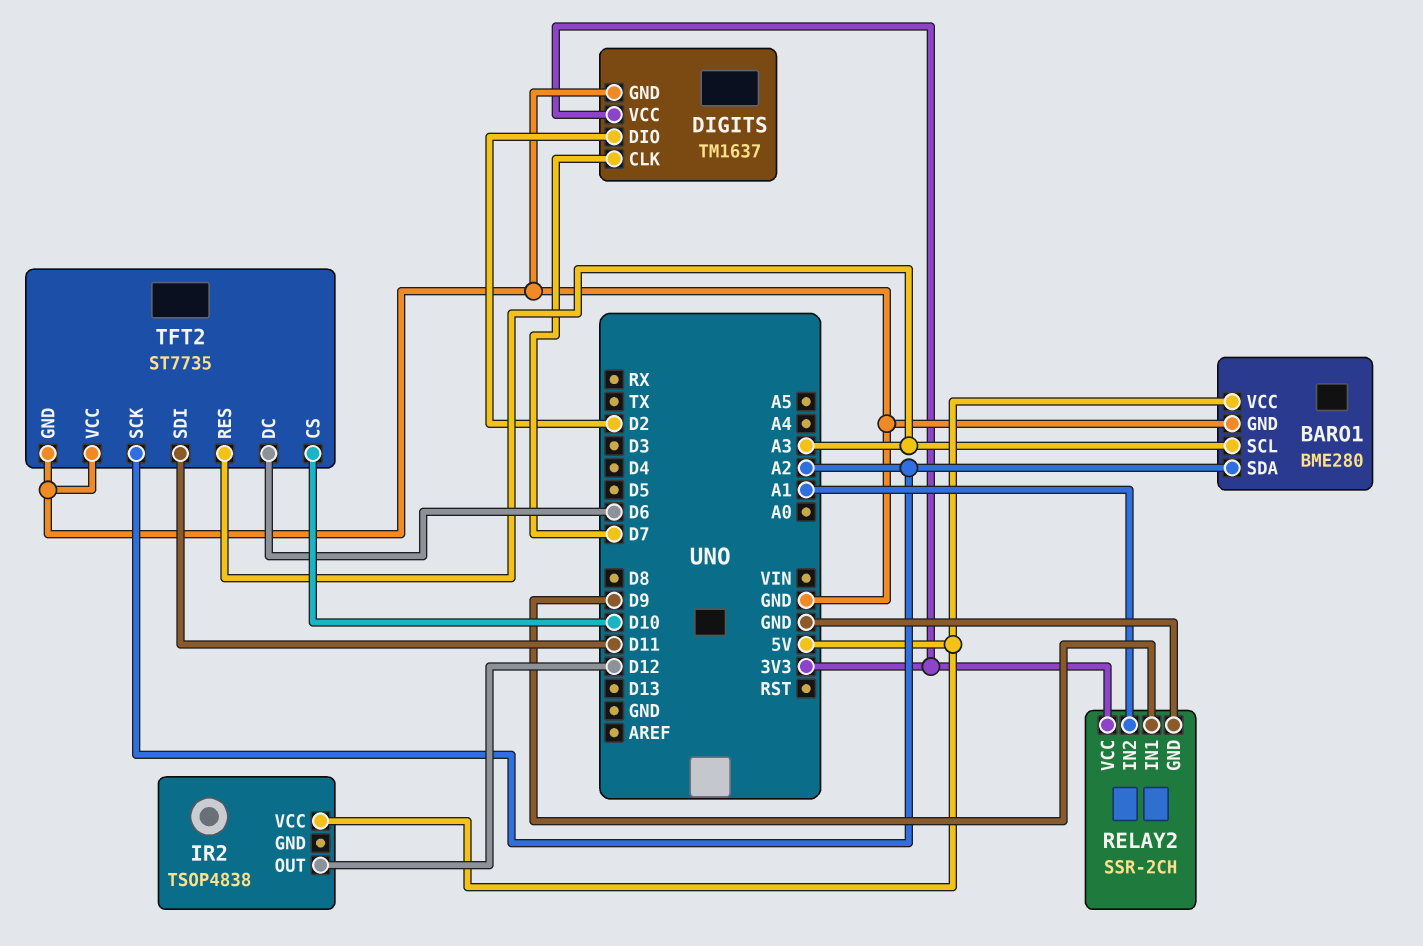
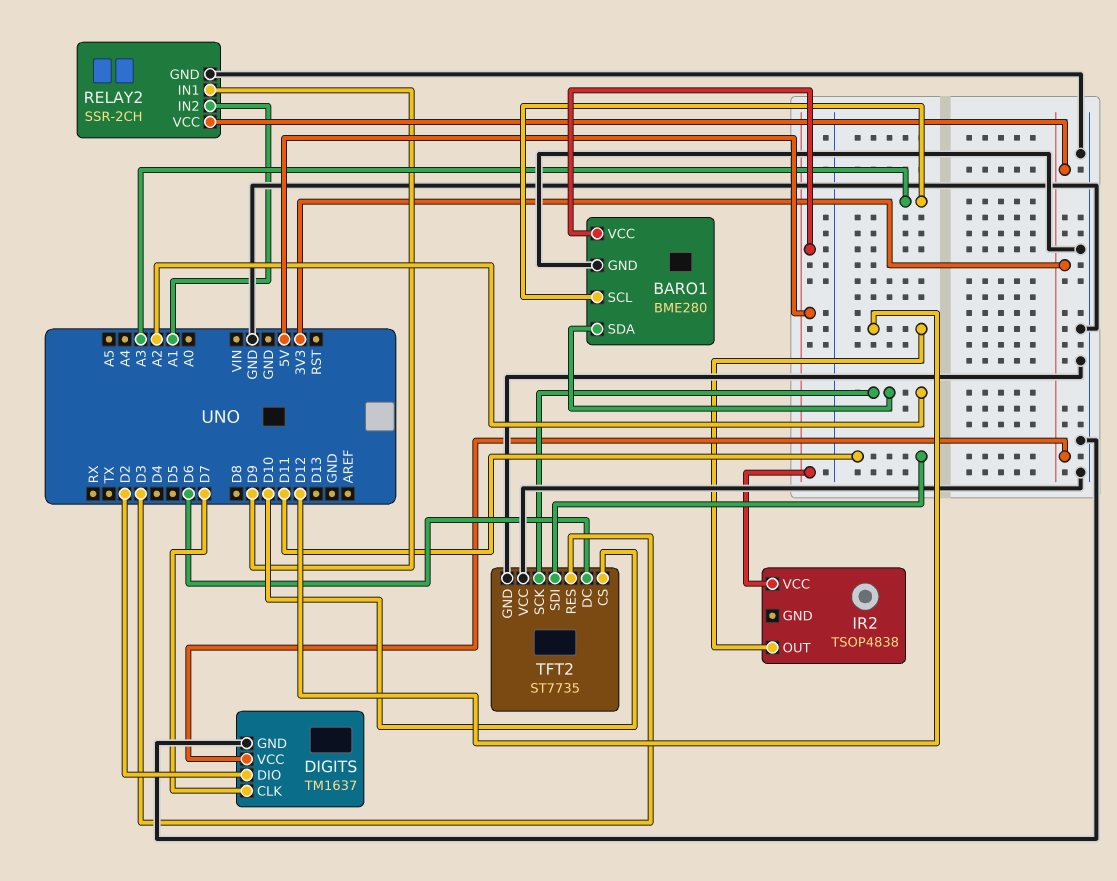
TFT2 pin RES: A3 -> D3

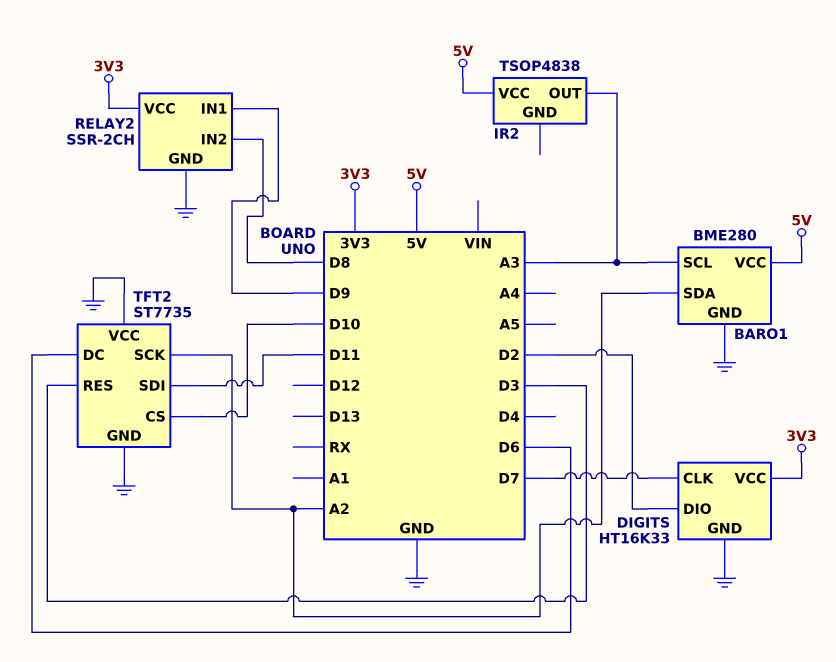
DIGITS: TM1637 -> HT16K33
IR2 pin OUT: D12 -> A3
RELAY2 pin IN2: A1 -> D8

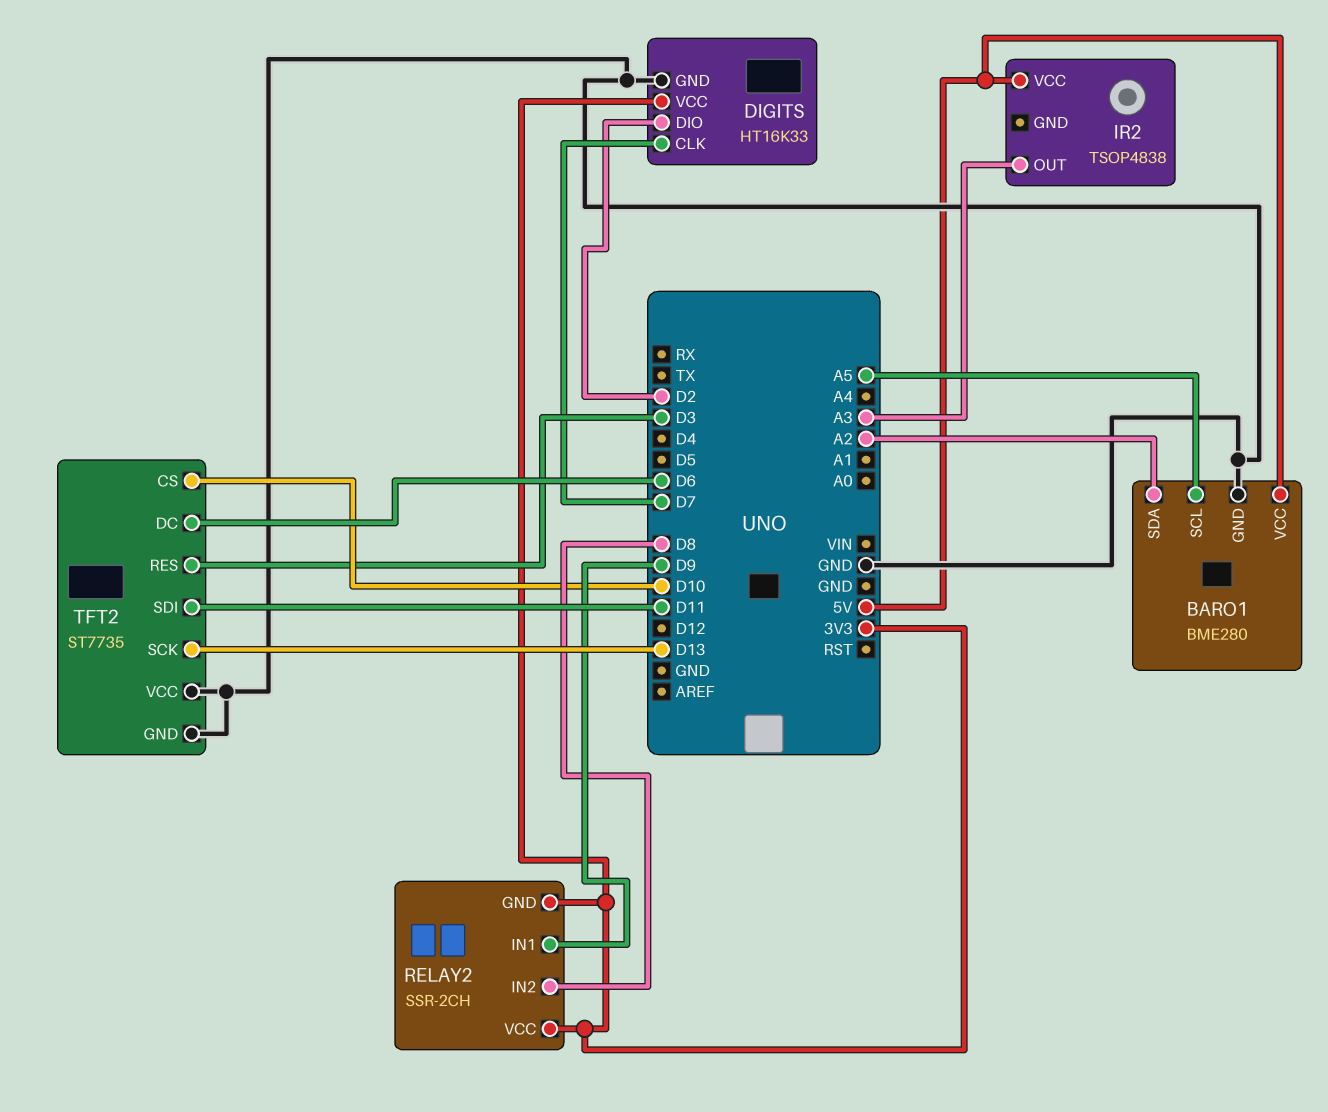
BARO1 pin SCL: A3 -> A5
RELAY2 pin GND: GND -> 3V3
TFT2 pin SCK: A2 -> D13

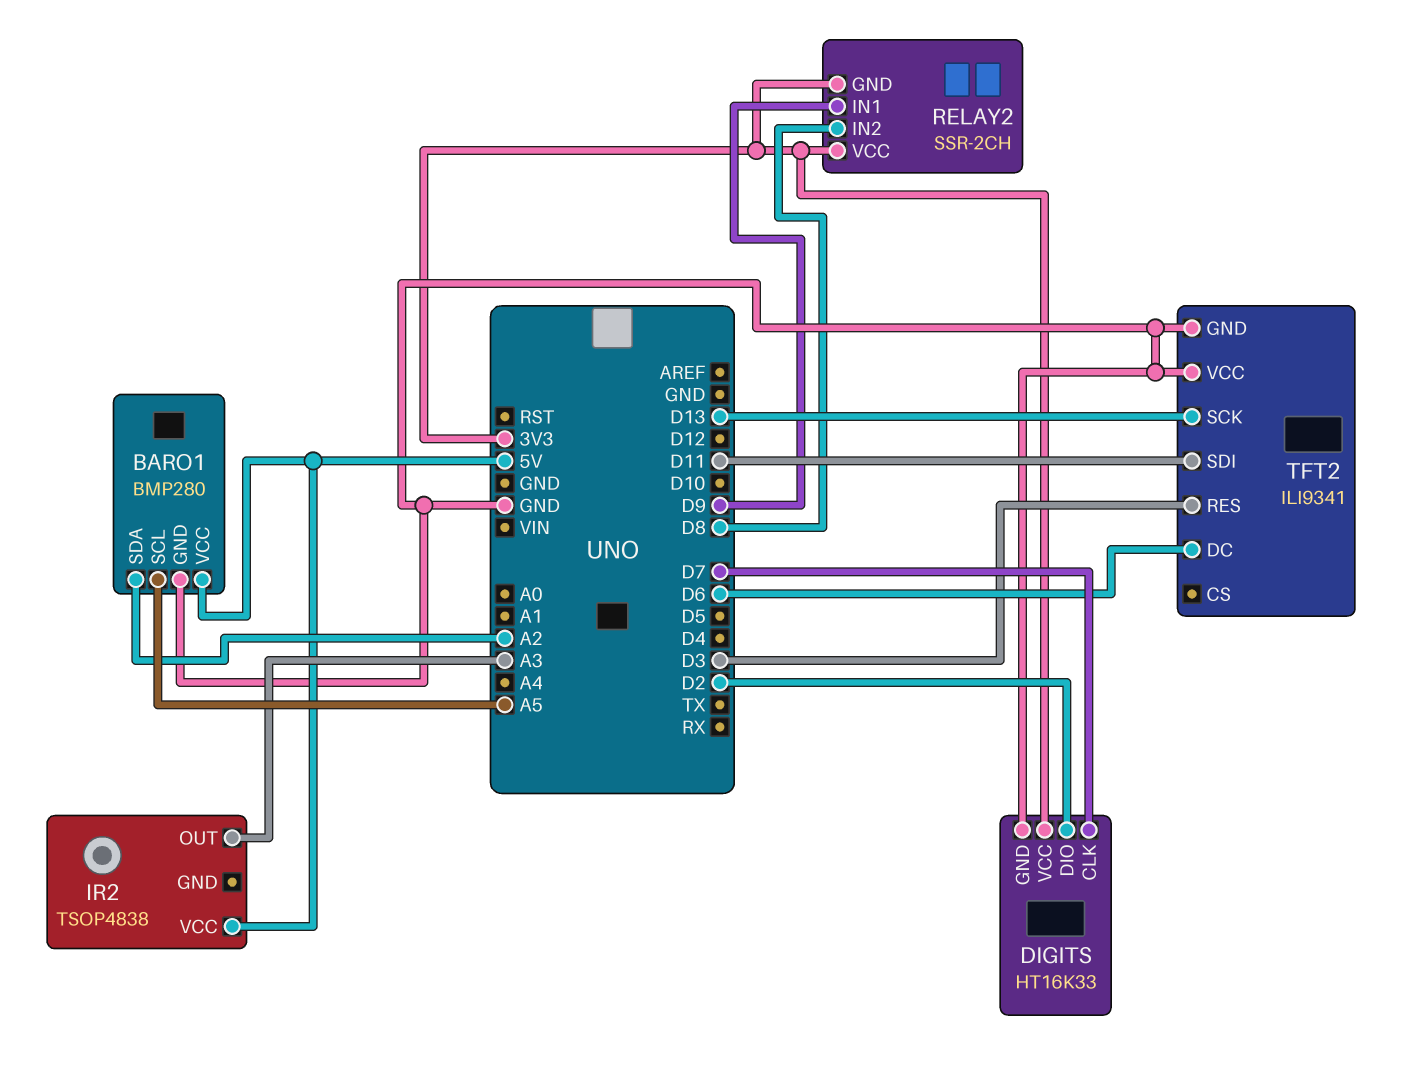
BARO1: BME280 -> BMP280
TFT2: ST7735 -> ILI9341
TFT2 pin CS: D10 -> none

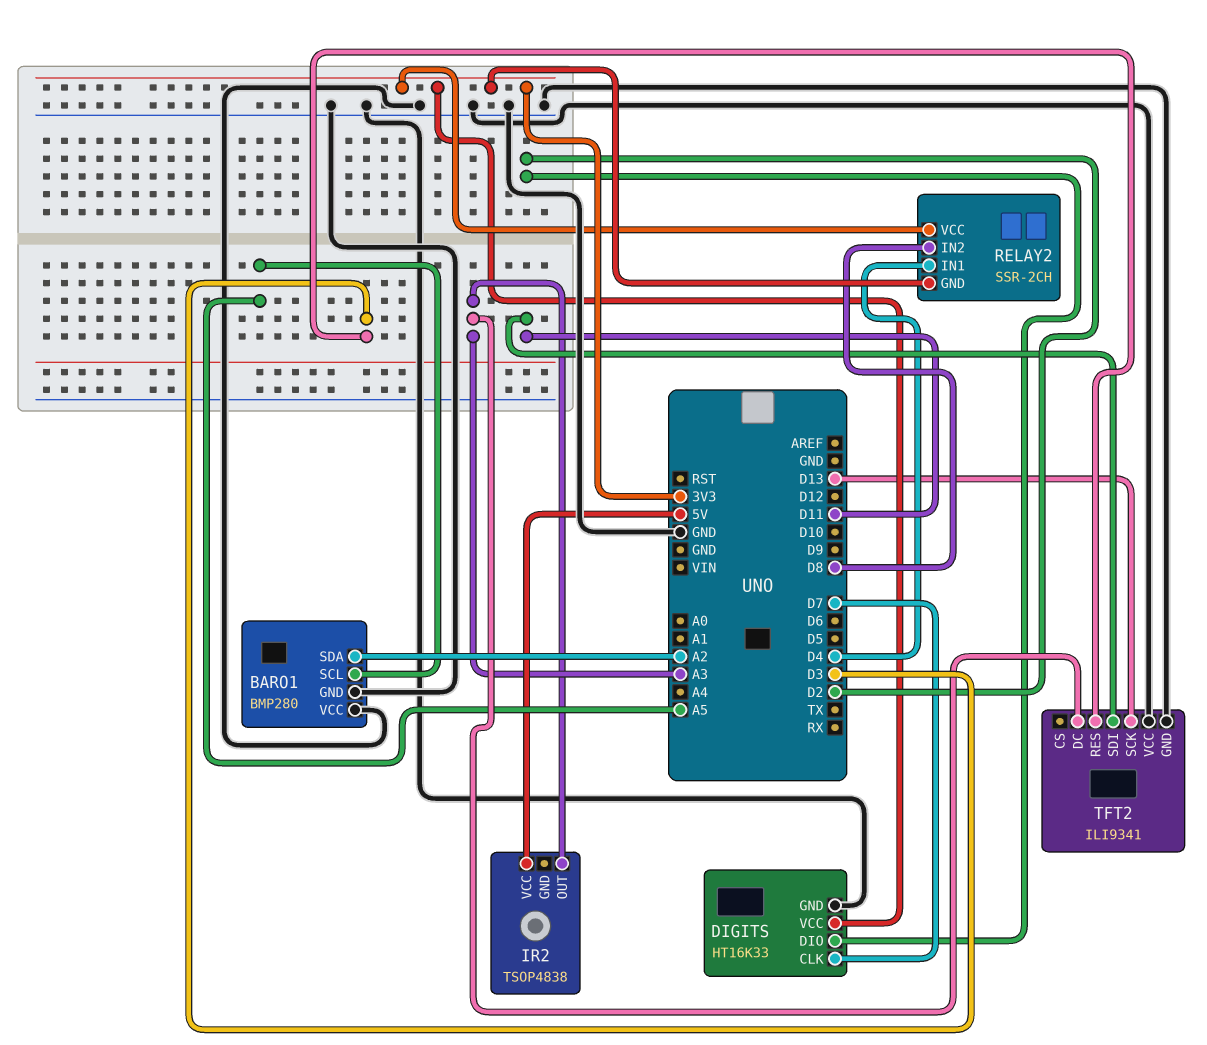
BARO1 pin VCC: 5V -> GND
RELAY2 pin IN1: D9 -> D4
TFT2 pin DC: D6 -> A3

